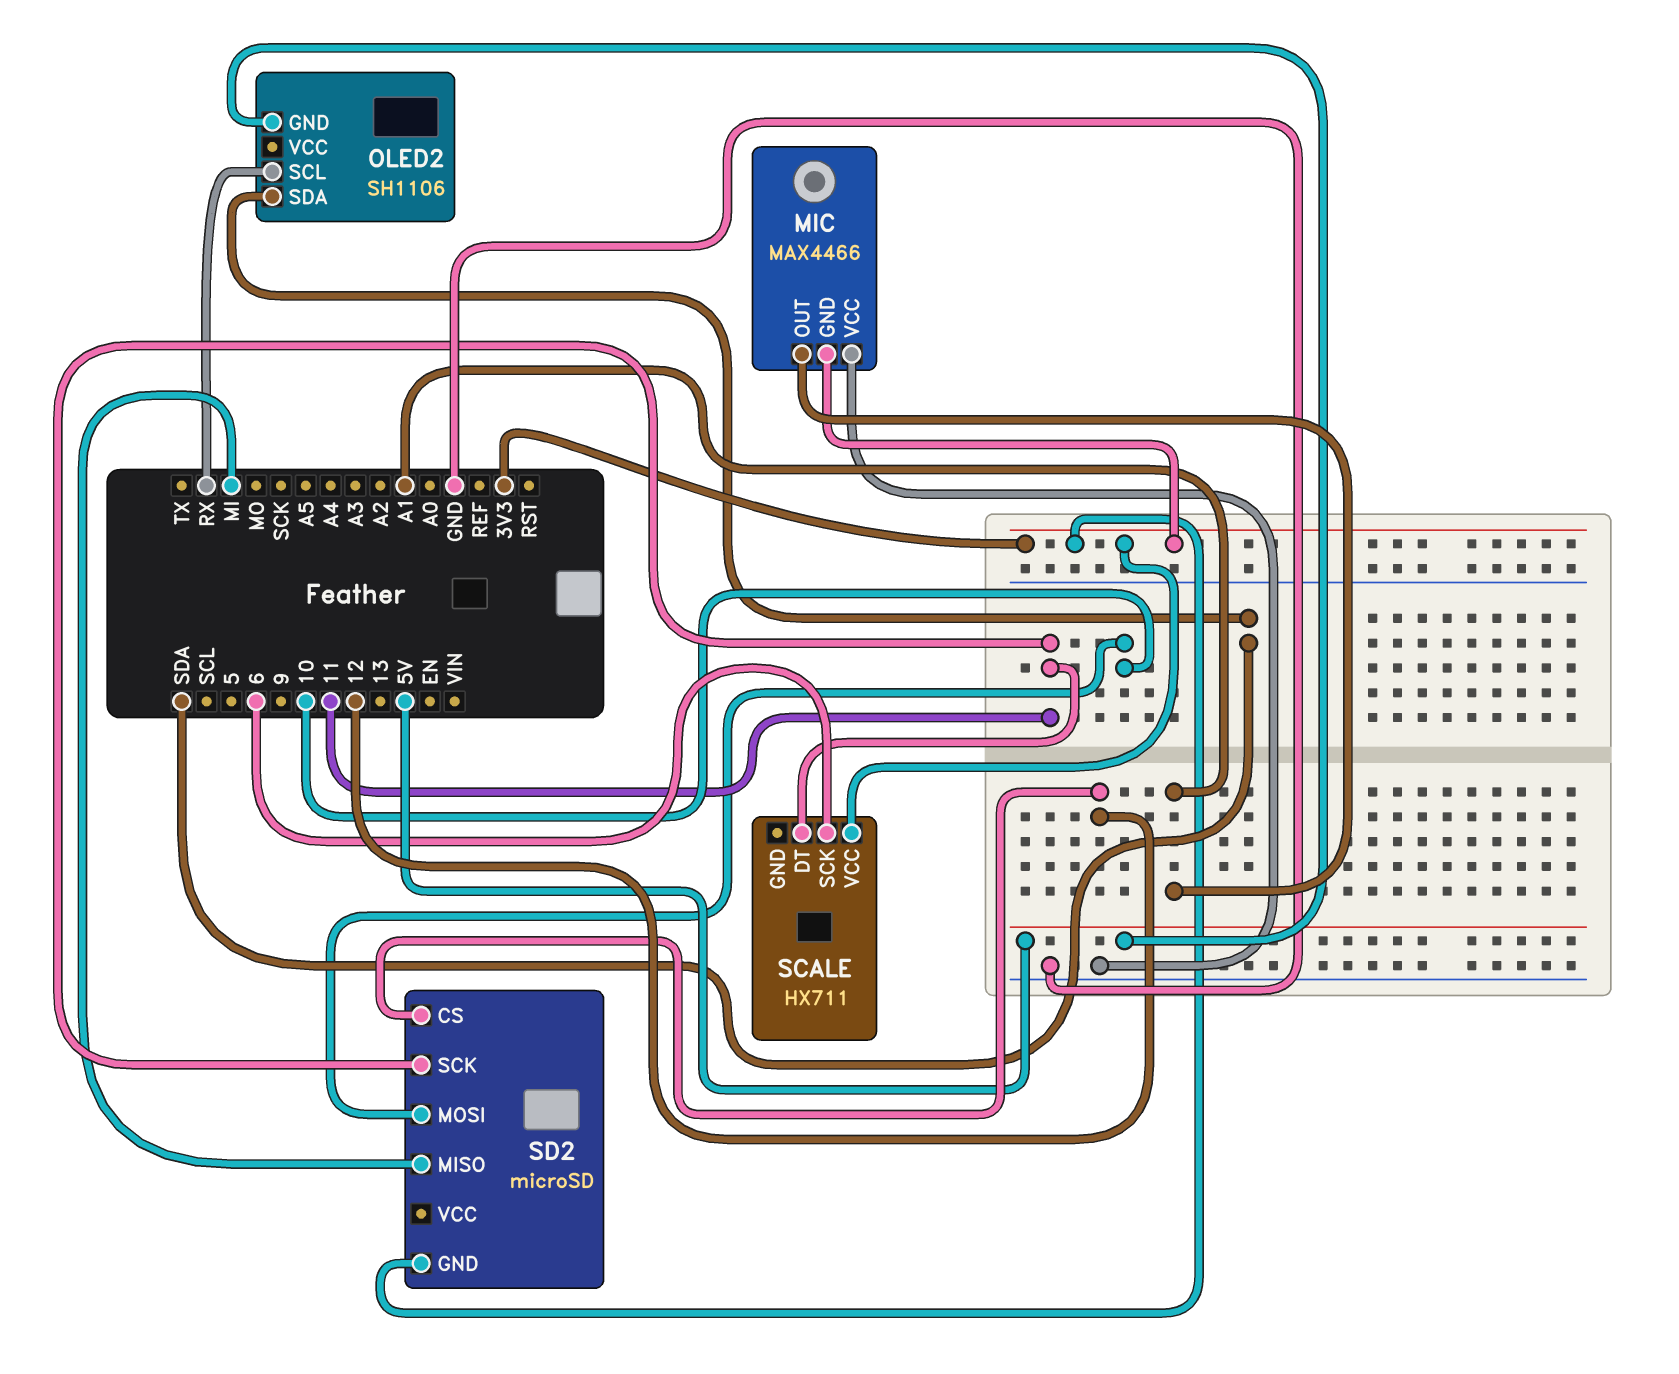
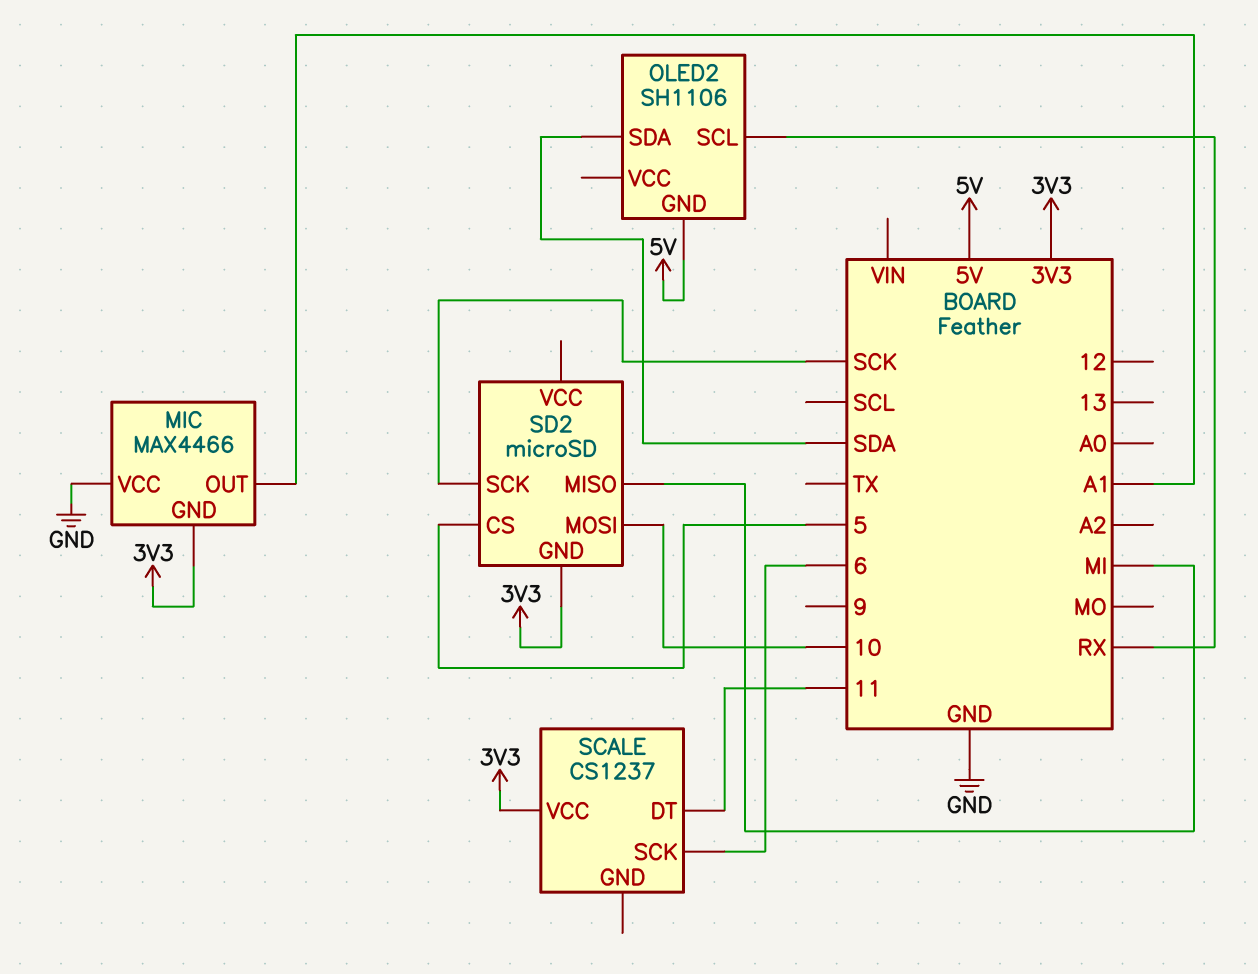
SCALE: HX711 -> CS1237
SD2 pin CS: 12 -> 5
SD2 pin SCK: 11 -> SCK

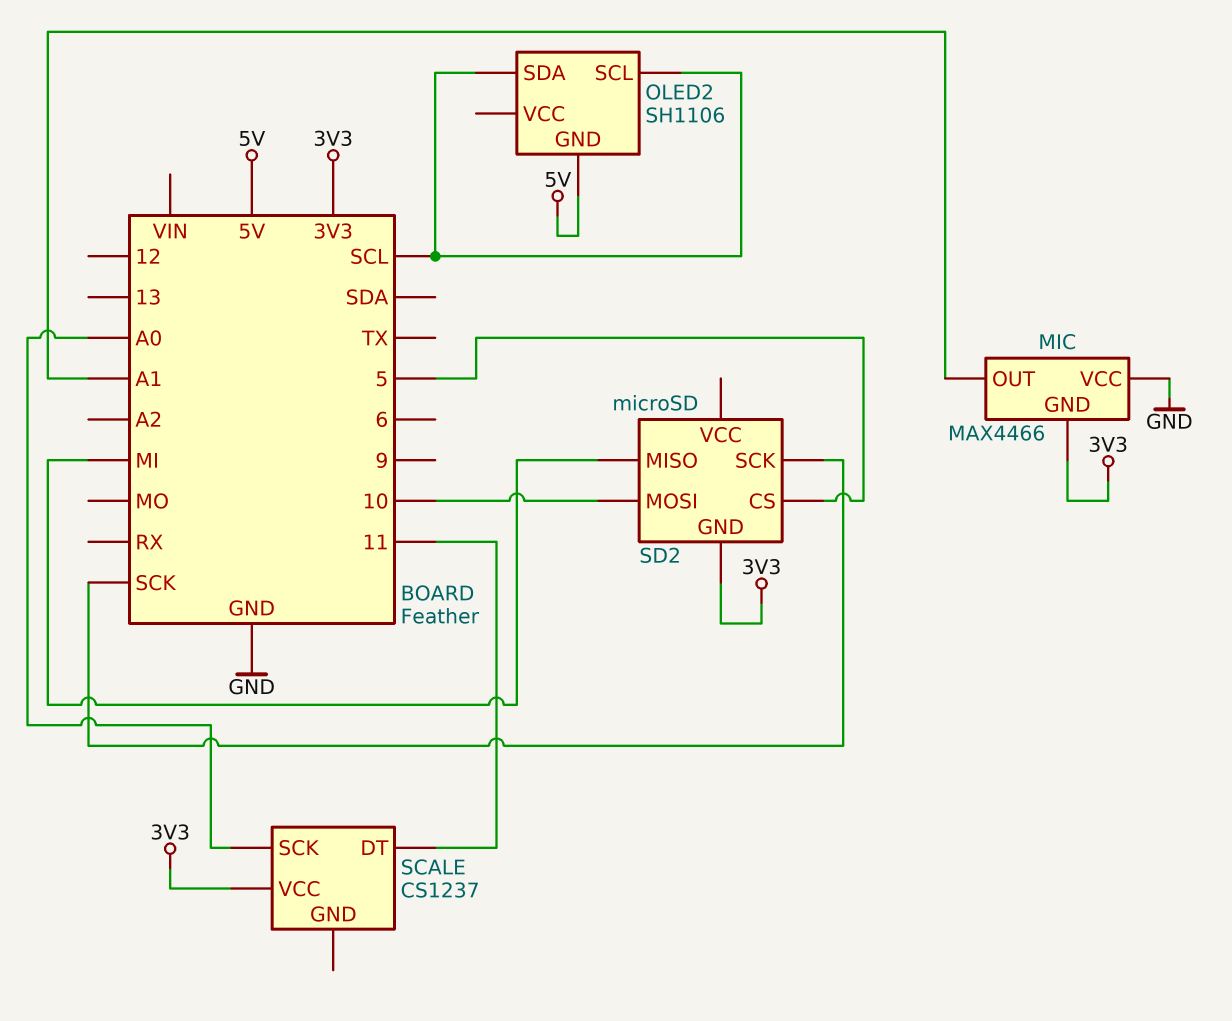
OLED2 pin SCL: RX -> SCL
OLED2 pin SDA: SDA -> SCL
SCALE pin SCK: 6 -> A0

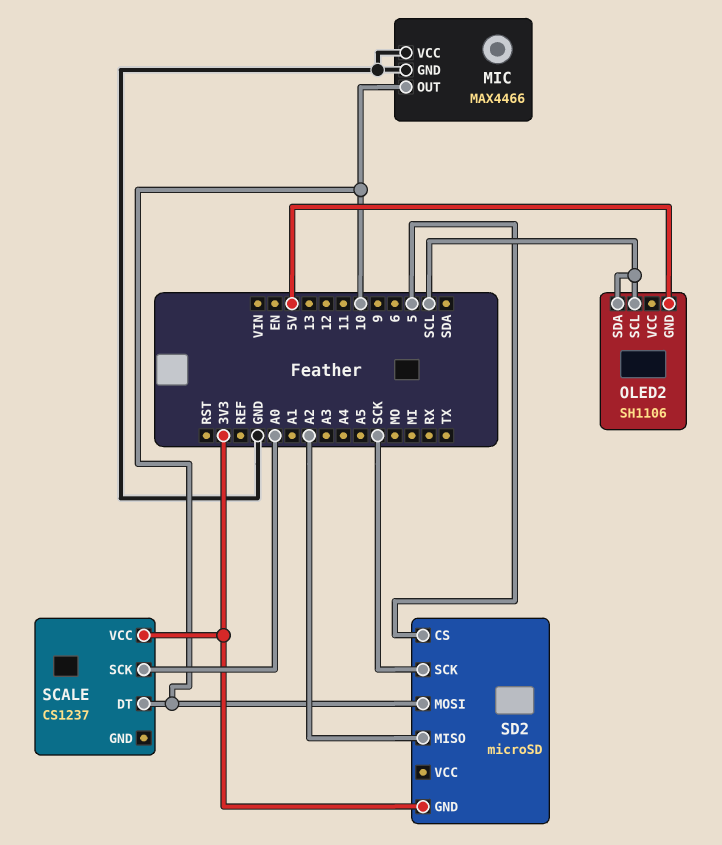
MIC pin GND: 3V3 -> GND
MIC pin OUT: A1 -> 10
SCALE pin DT: 11 -> 10
SD2 pin MISO: MI -> A2

